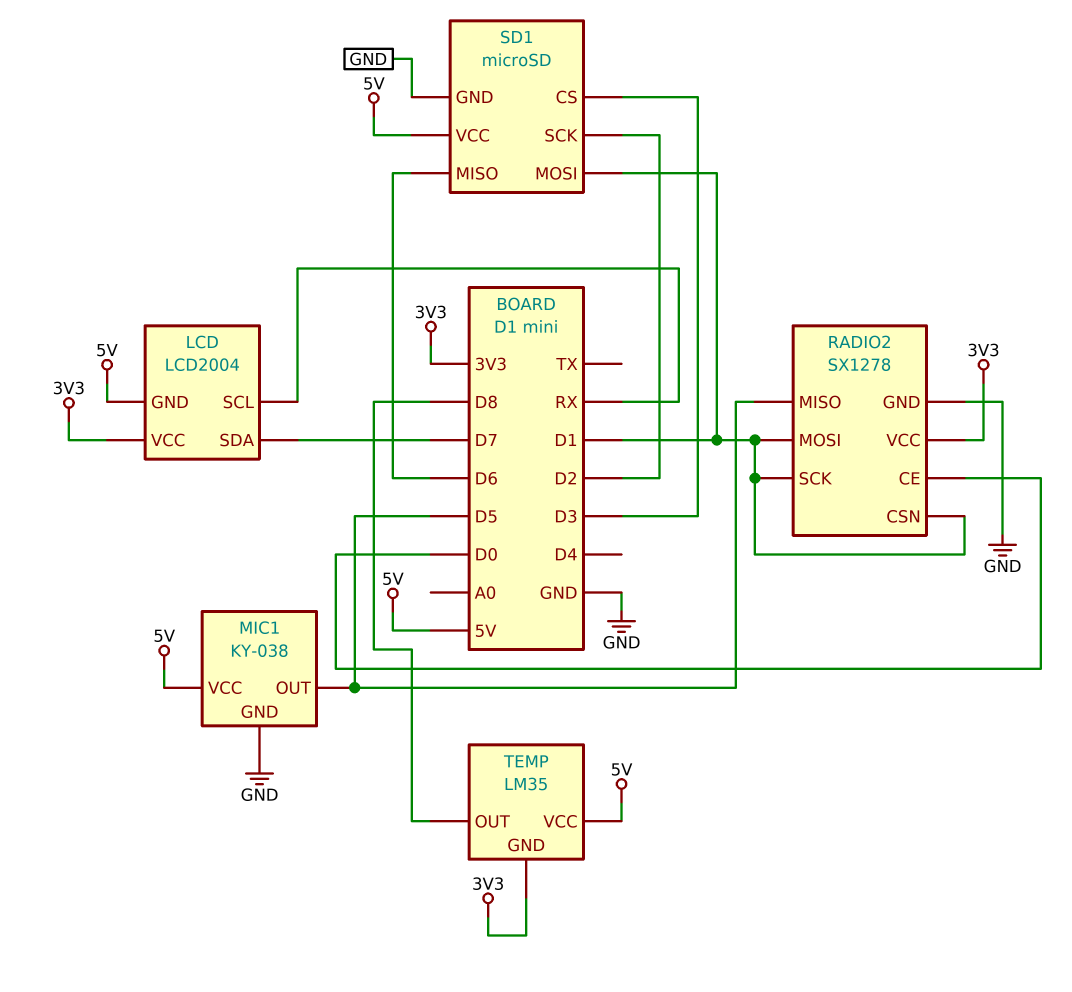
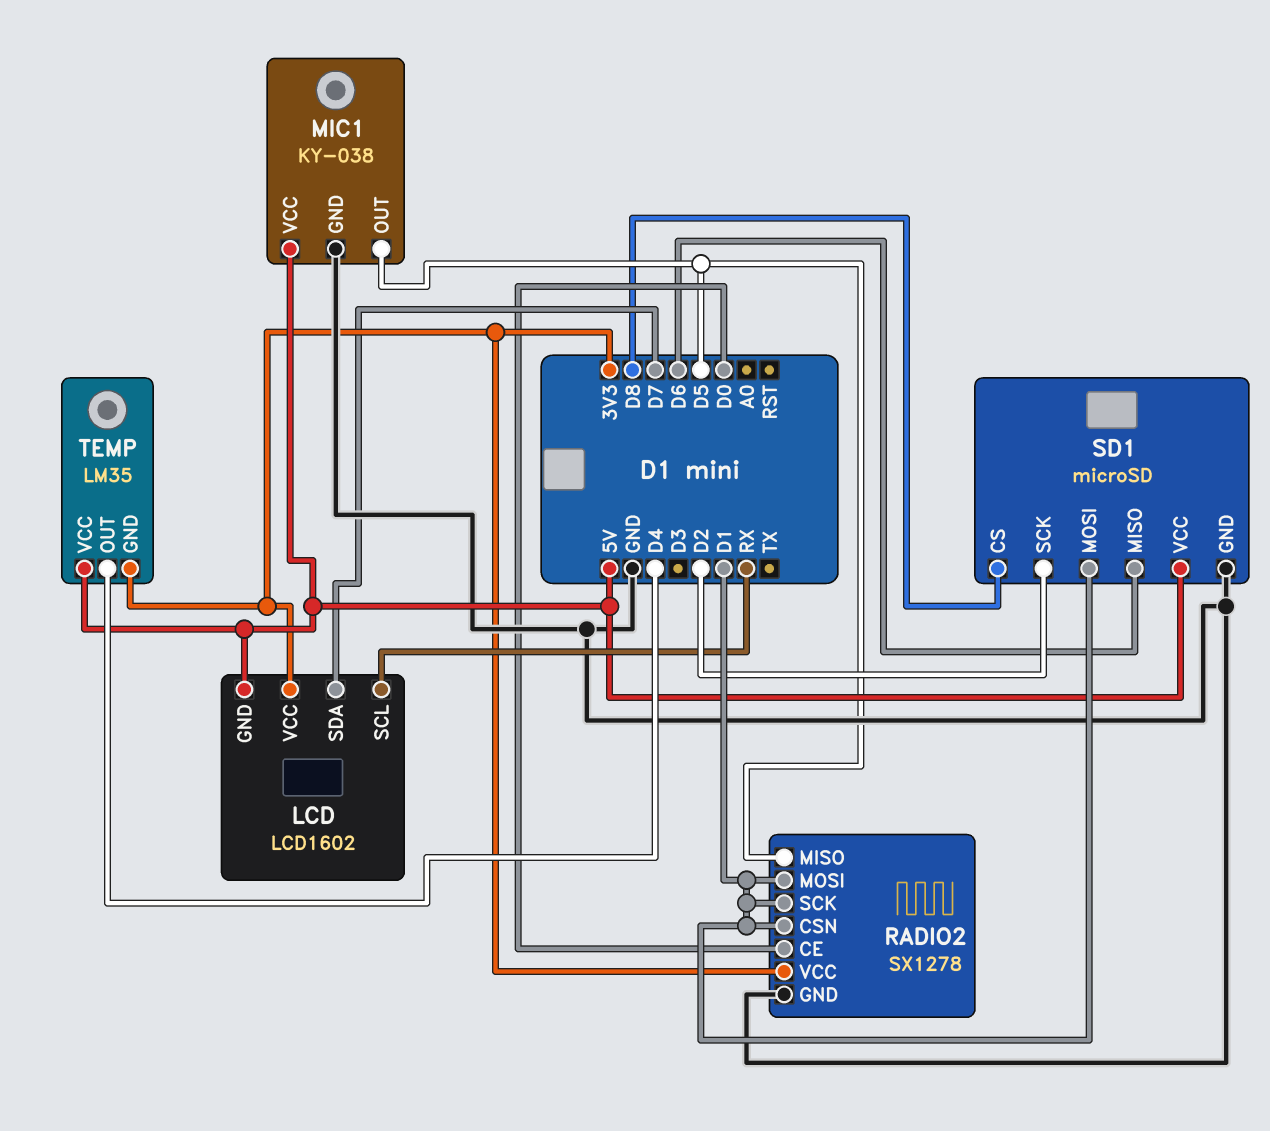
LCD: LCD2004 -> LCD1602
SD1 pin CS: D3 -> D8
TEMP pin OUT: D8 -> D4

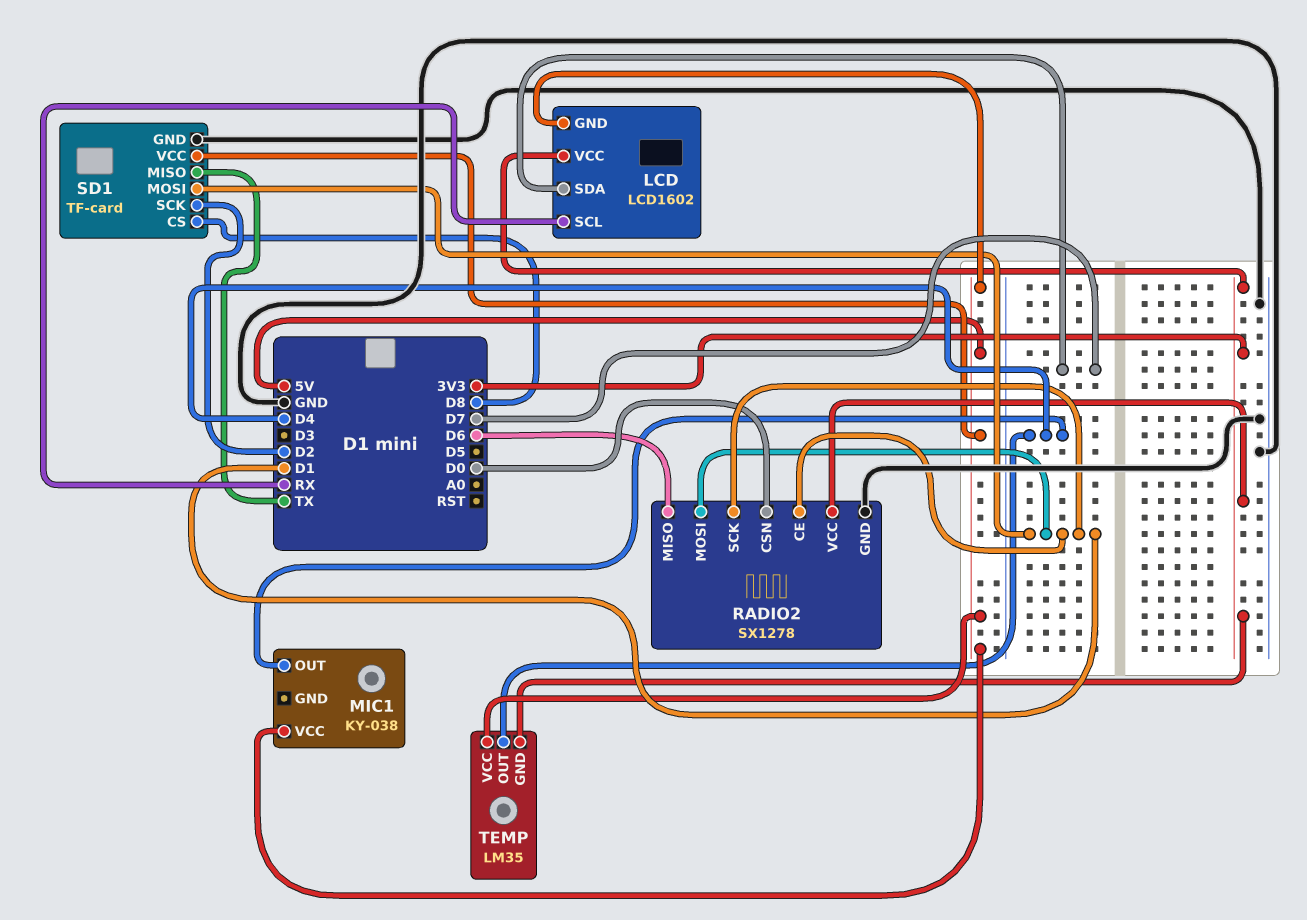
MIC1 pin GND: GND -> none
MIC1 pin OUT: D5 -> D4
RADIO2 pin CE: D0 -> D1
RADIO2 pin CSN: D1 -> D0
RADIO2 pin MISO: D5 -> D6
SD1: microSD -> TF-card
SD1 pin MISO: D6 -> TX

